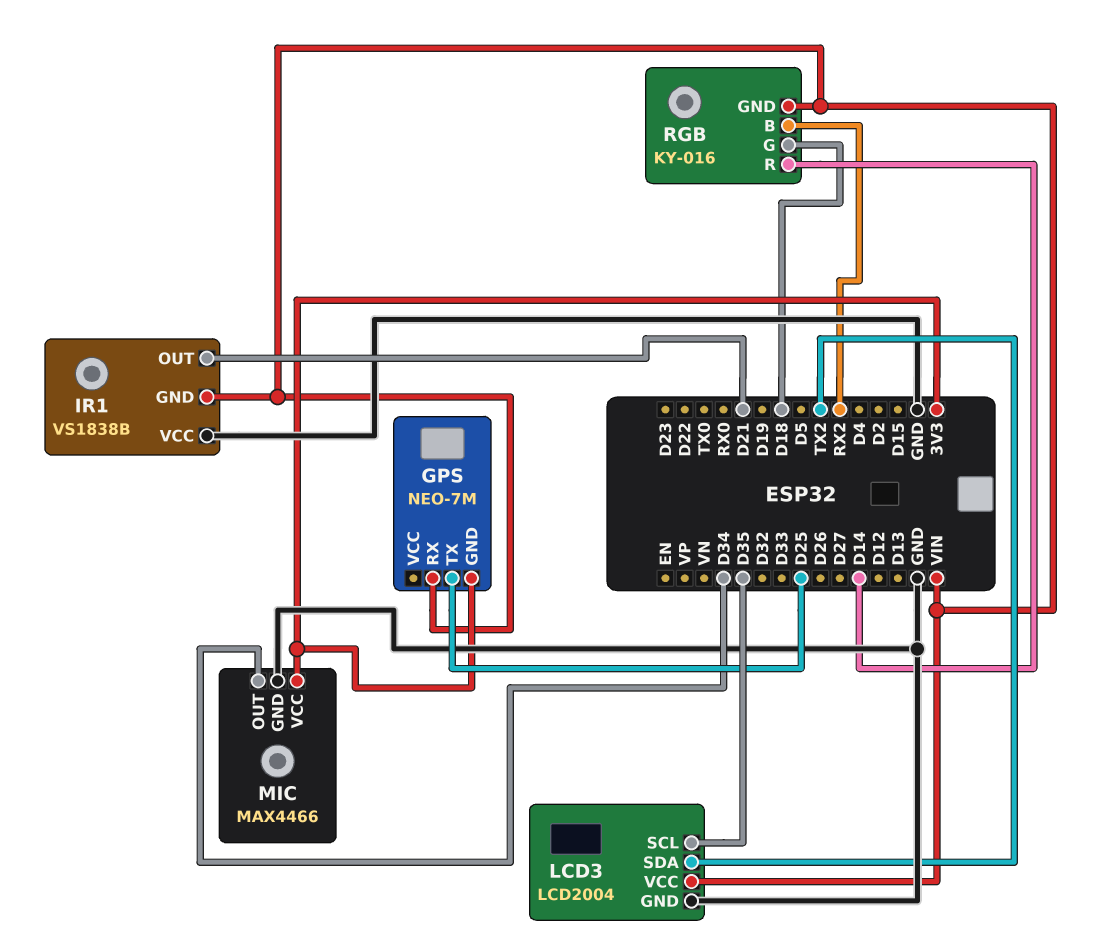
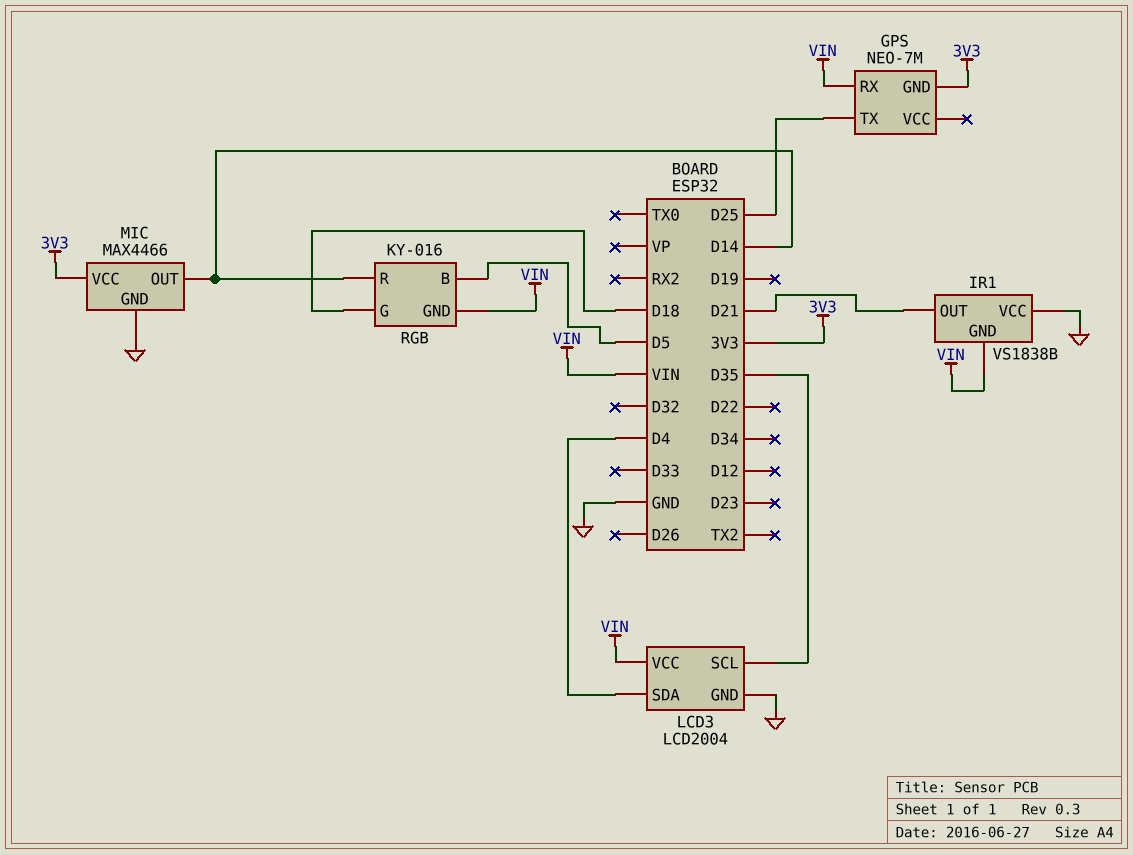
LCD3 pin SDA: TX2 -> D4
MIC pin OUT: D34 -> D14
RGB pin B: RX2 -> D5

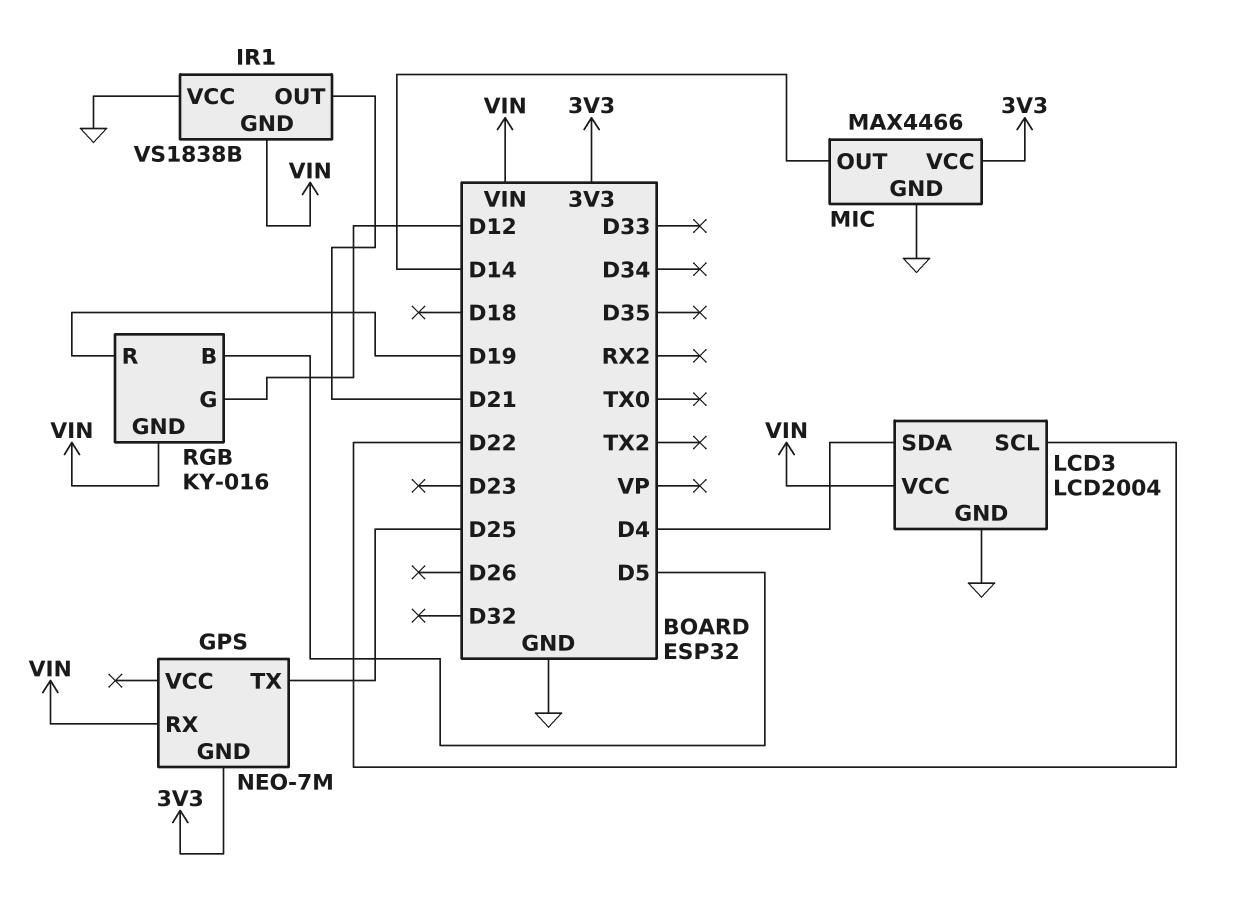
LCD3 pin SCL: D35 -> D22
RGB pin G: D18 -> D12
RGB pin R: D14 -> D19

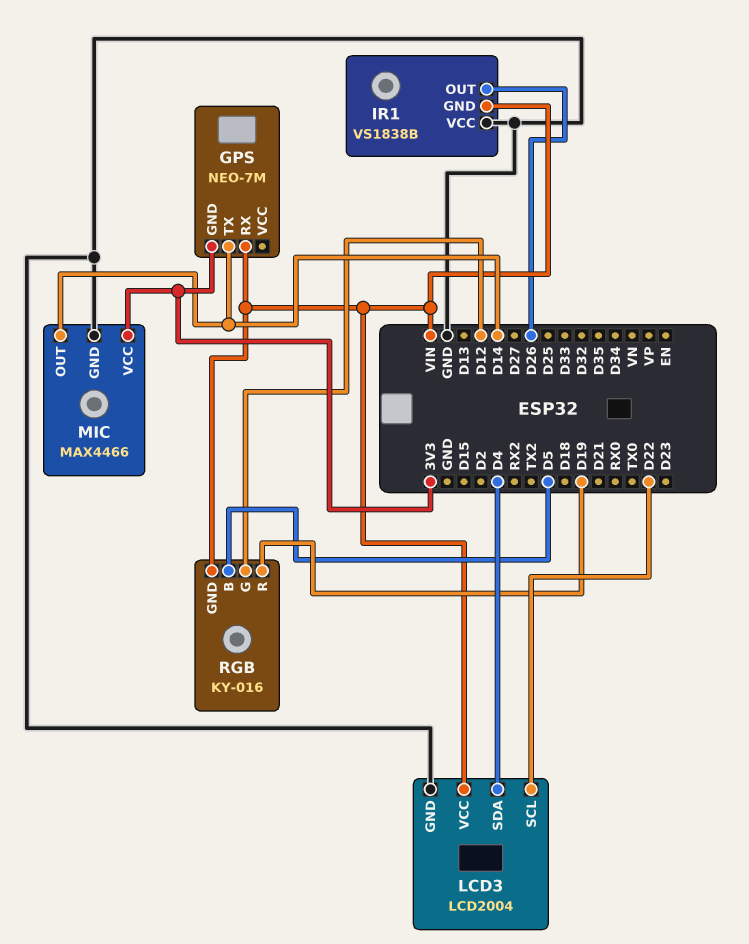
GPS pin TX: D25 -> D14
IR1 pin OUT: D21 -> D26

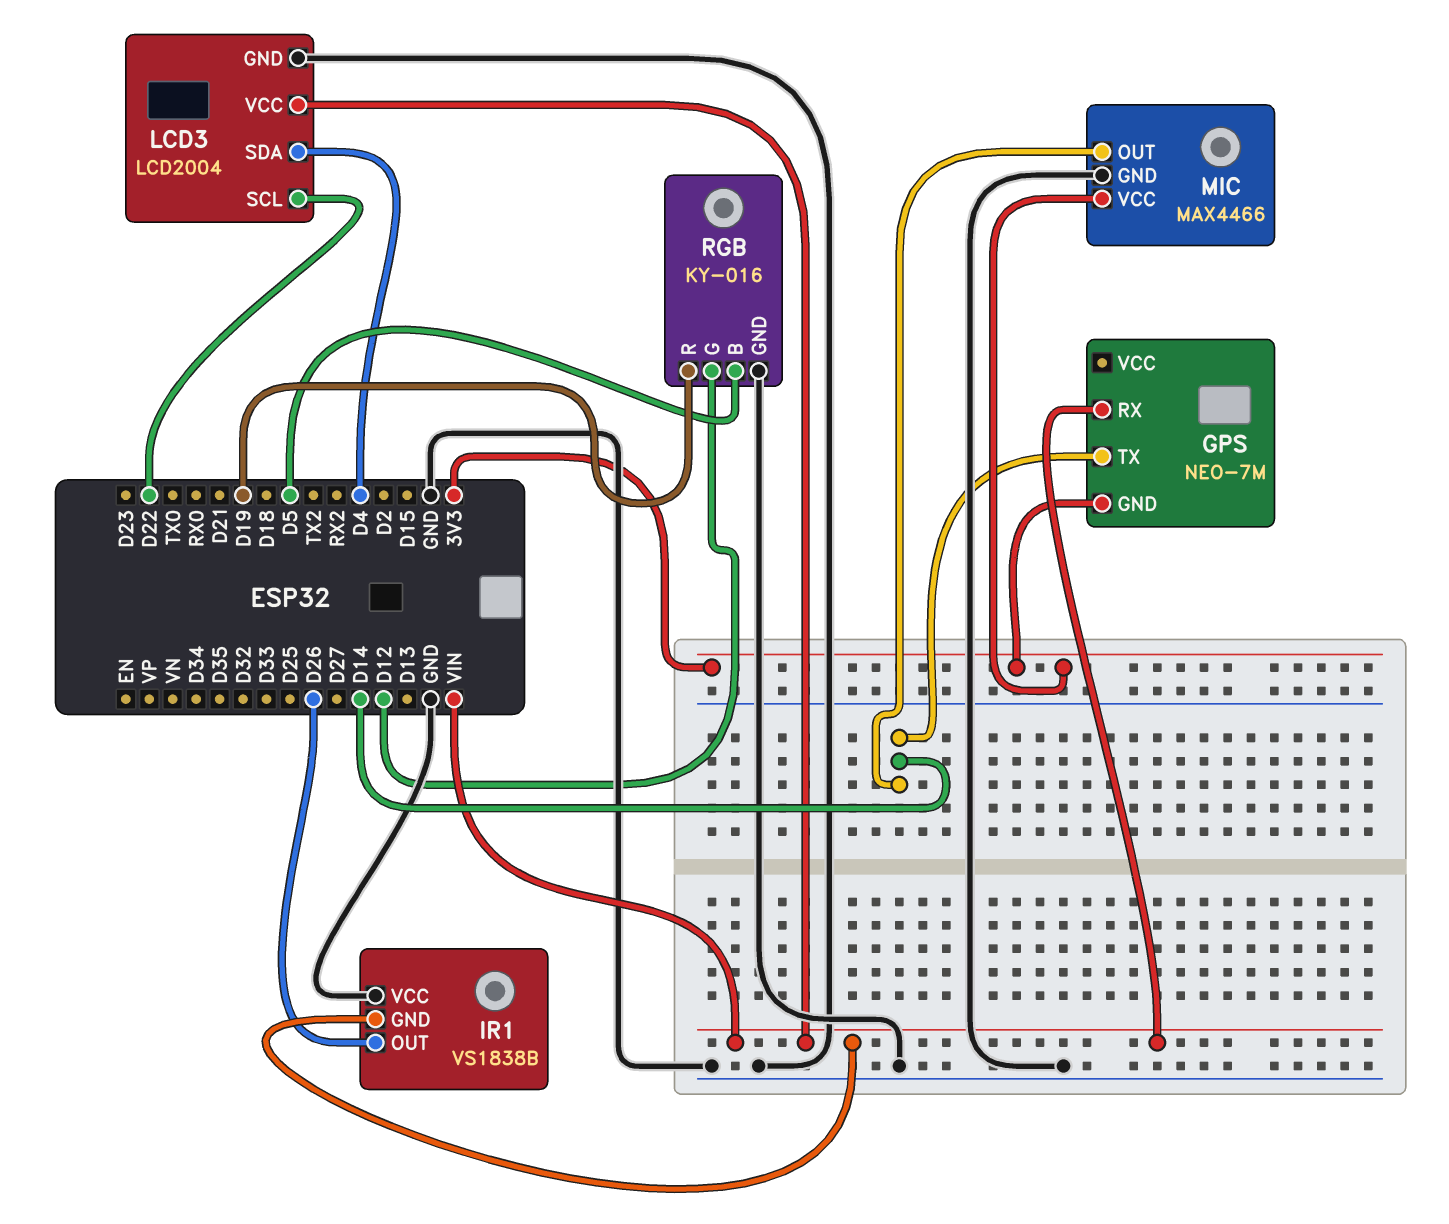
RGB pin GND: VIN -> GND

